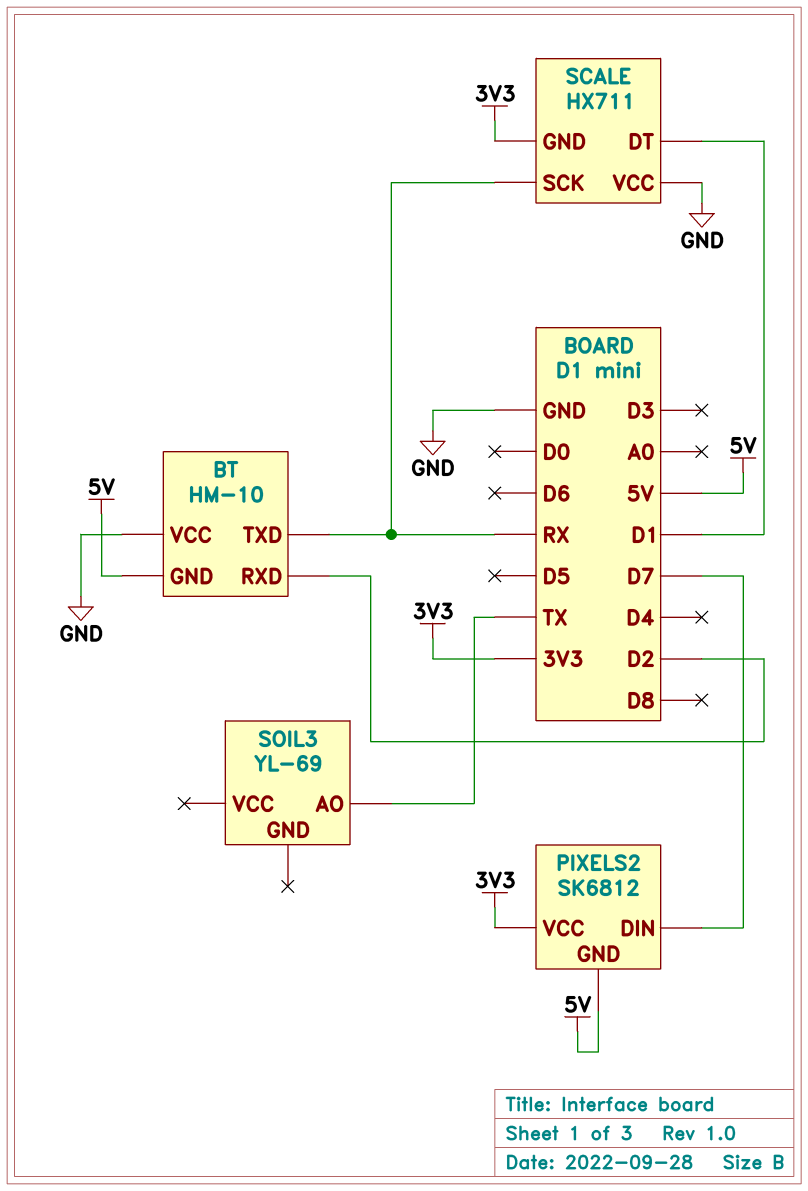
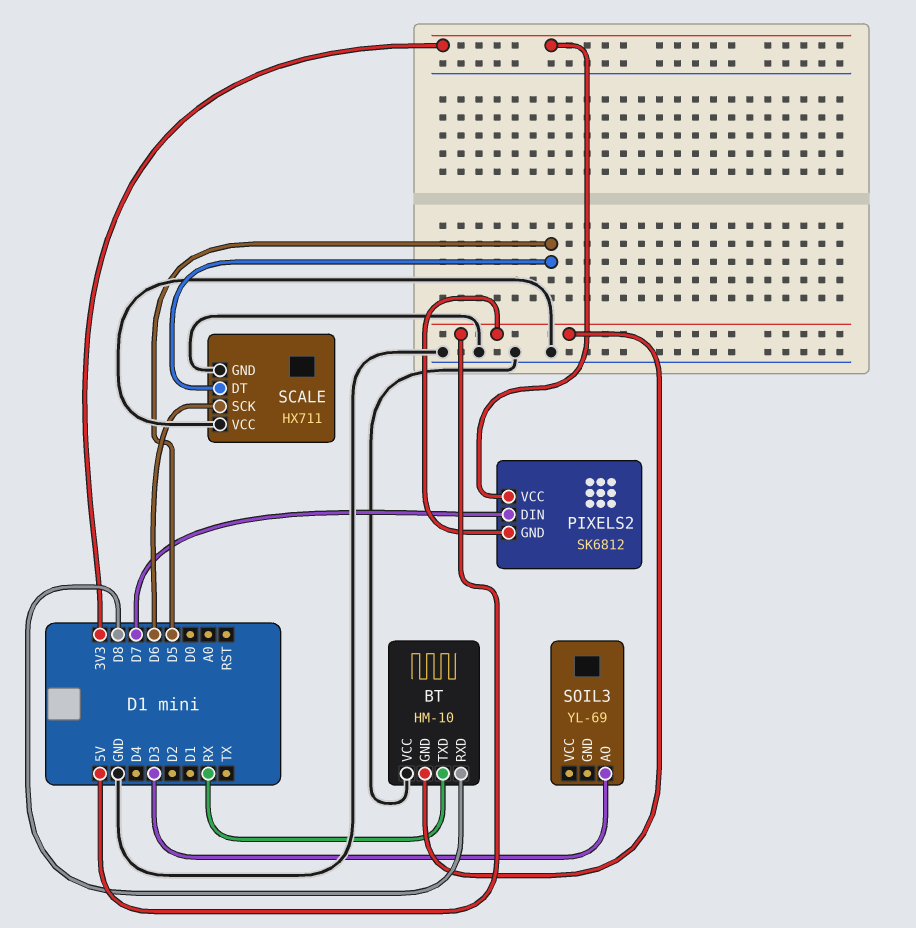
BT pin RXD: D2 -> D8
SCALE pin DT: D1 -> D5
SCALE pin GND: 3V3 -> GND
SCALE pin SCK: RX -> D6
SOIL3 pin AO: TX -> D3

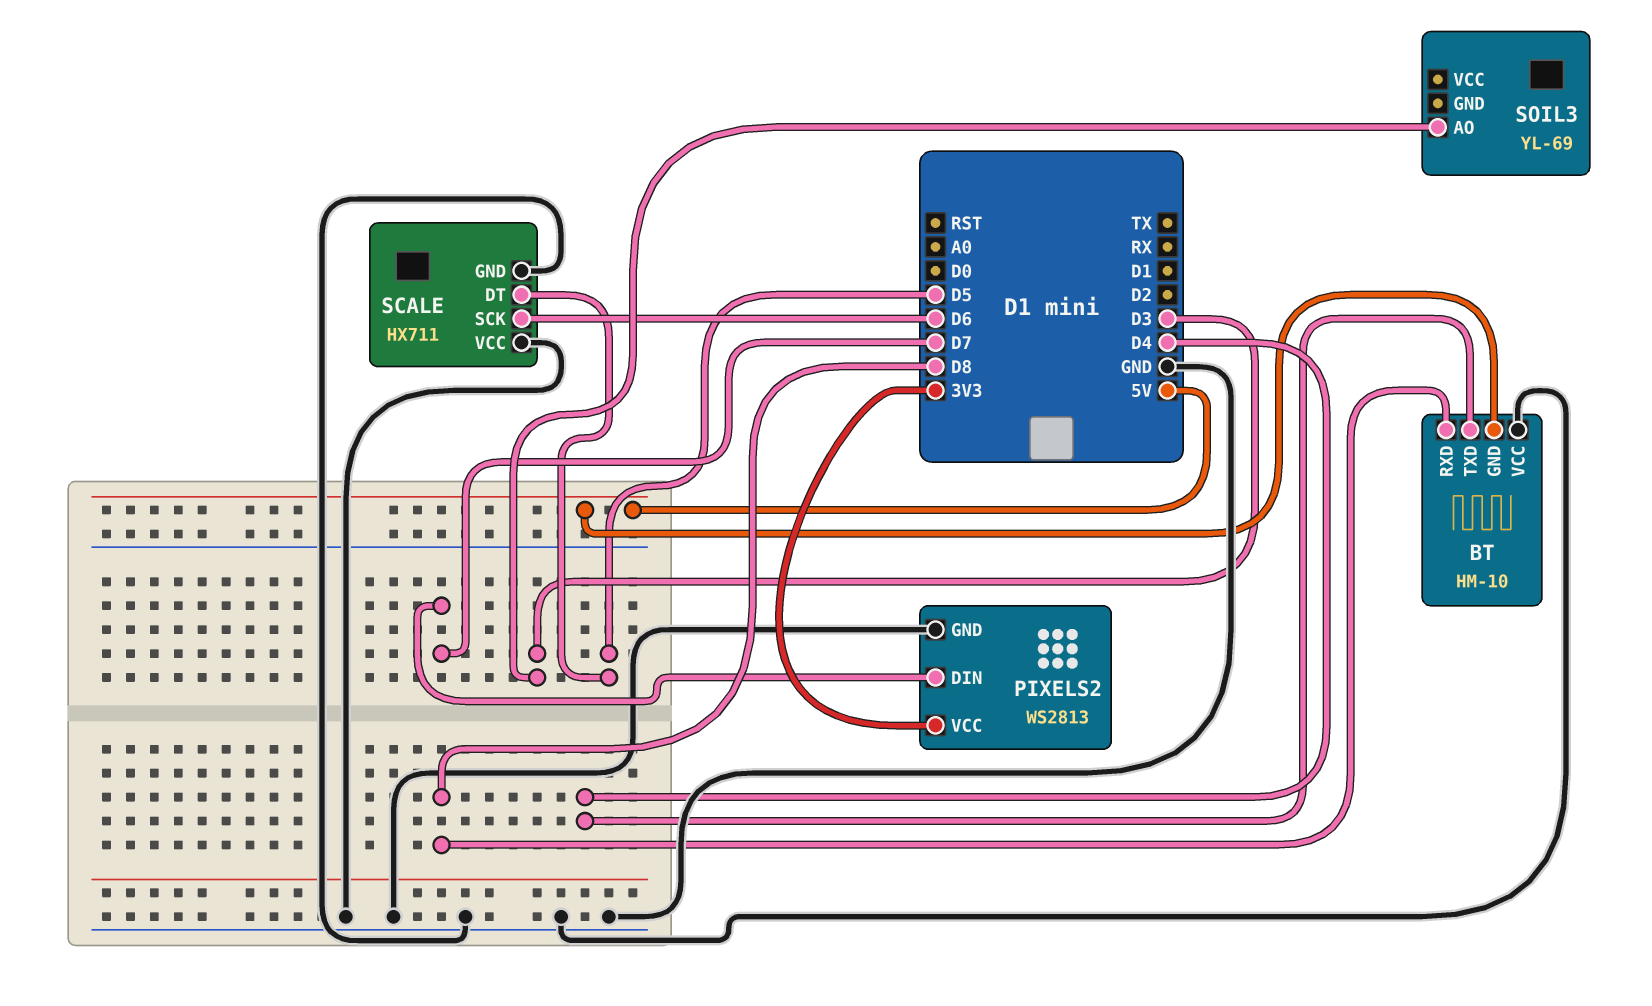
BT pin TXD: RX -> D4
PIXELS2: SK6812 -> WS2813
PIXELS2 pin GND: 5V -> GND

